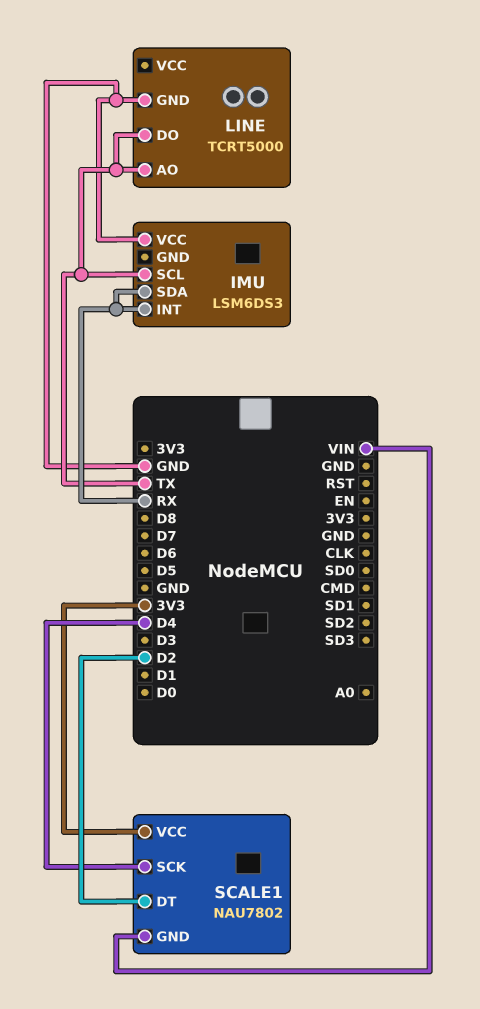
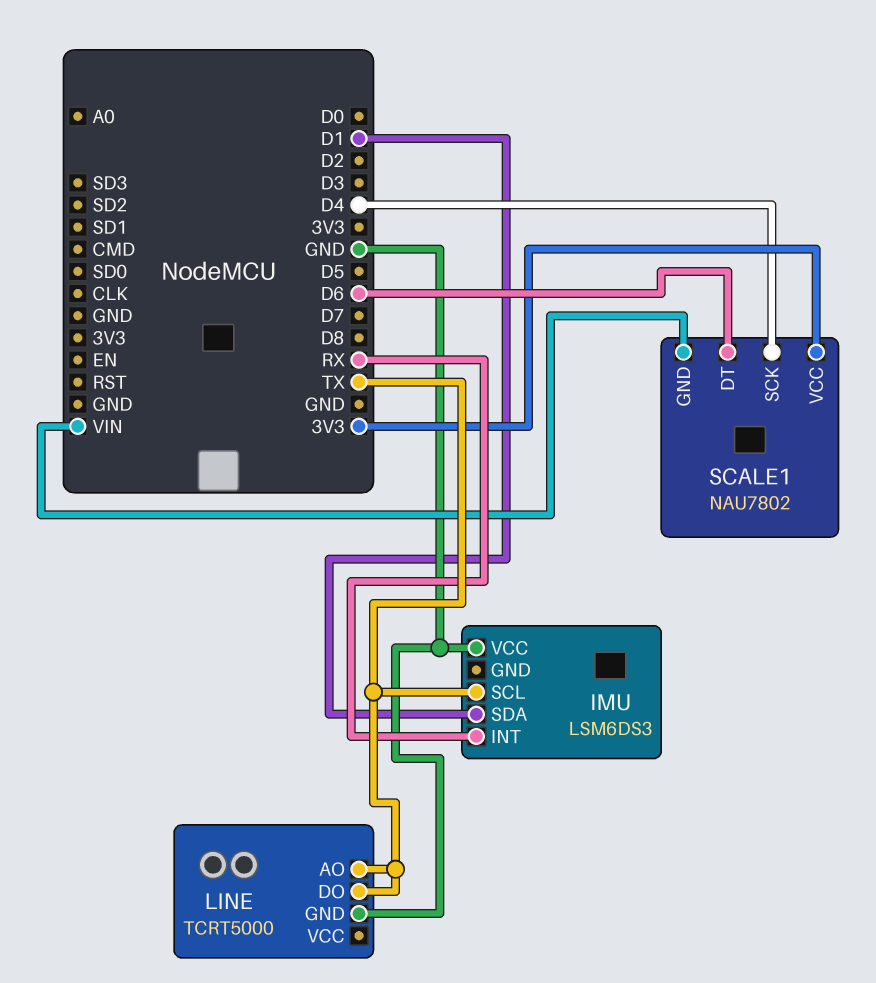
IMU pin SDA: RX -> D1
SCALE1 pin DT: D2 -> D6

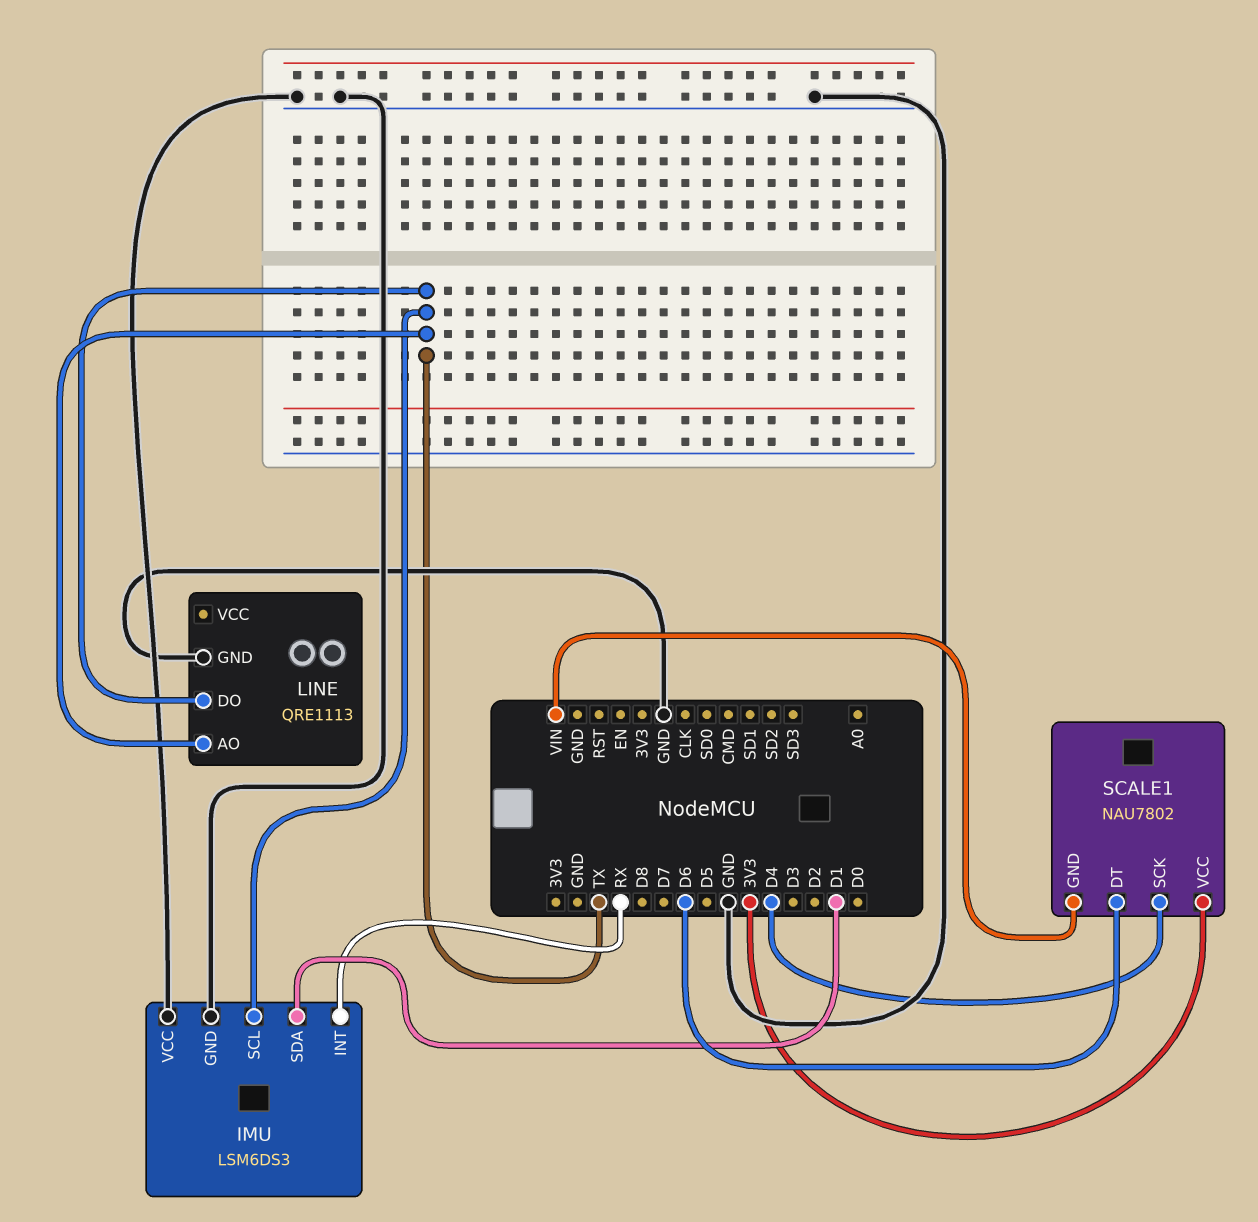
IMU pin GND: none -> GND
LINE: TCRT5000 -> QRE1113

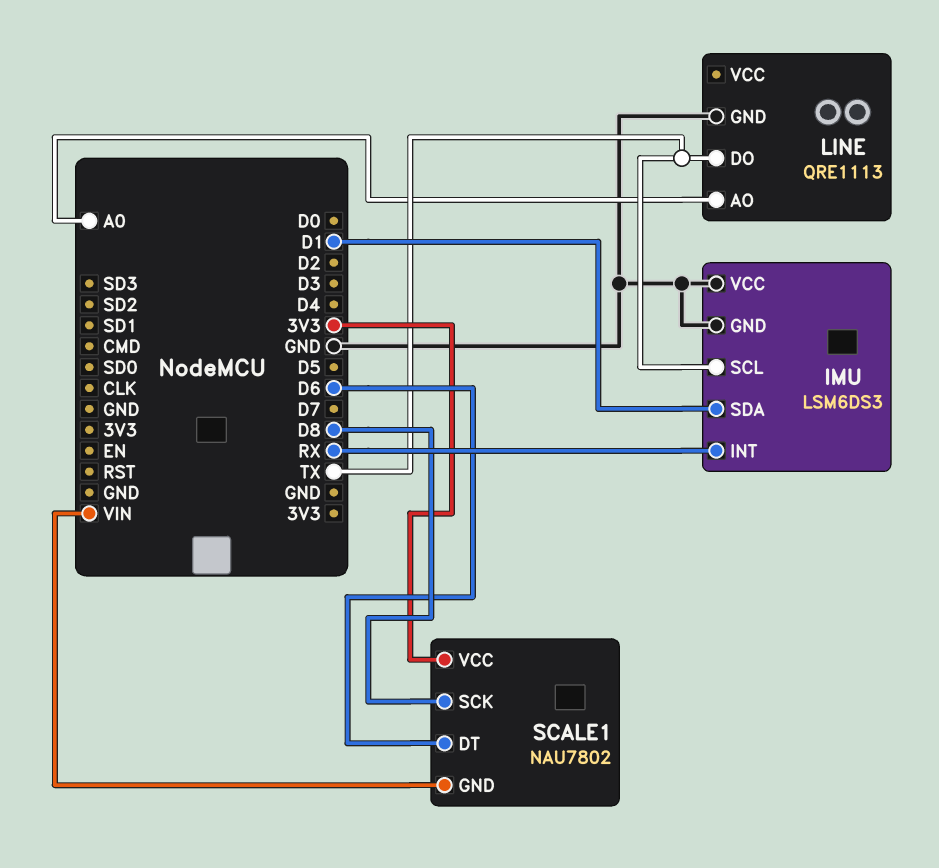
LINE pin AO: TX -> A0
SCALE1 pin SCK: D4 -> D8

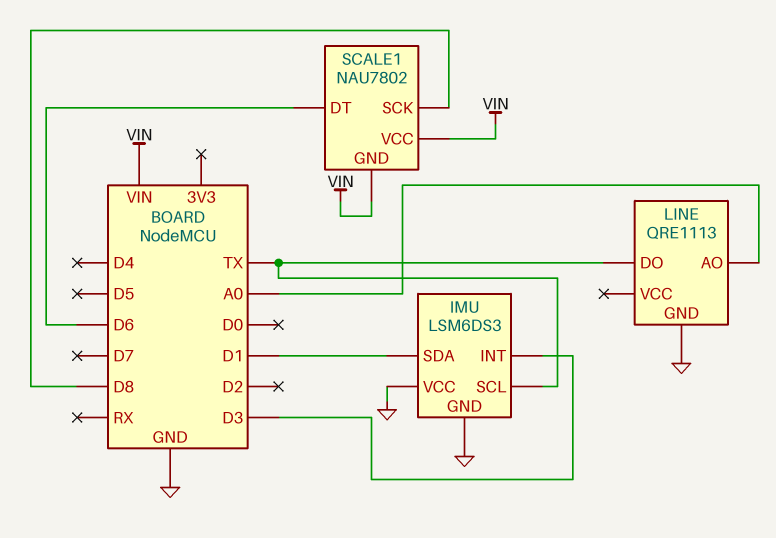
IMU pin INT: RX -> D3
SCALE1 pin VCC: 3V3 -> VIN

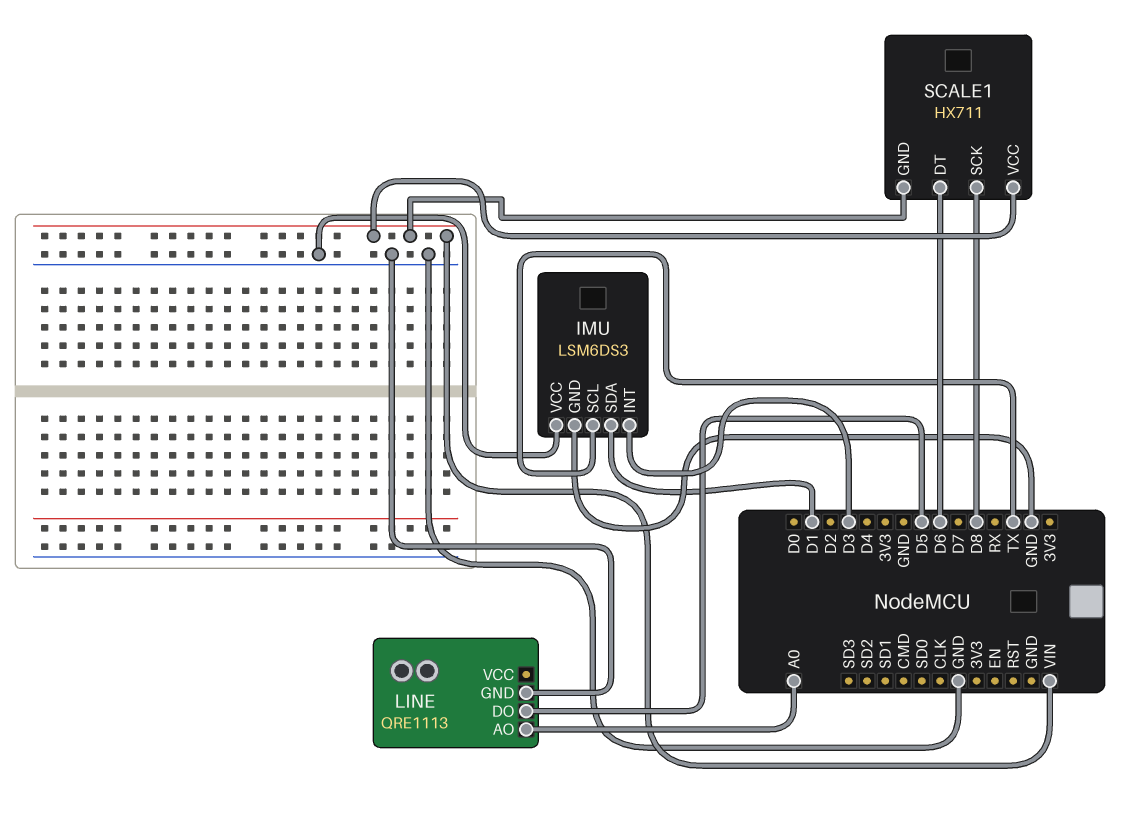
LINE pin DO: TX -> D5
SCALE1: NAU7802 -> HX711

